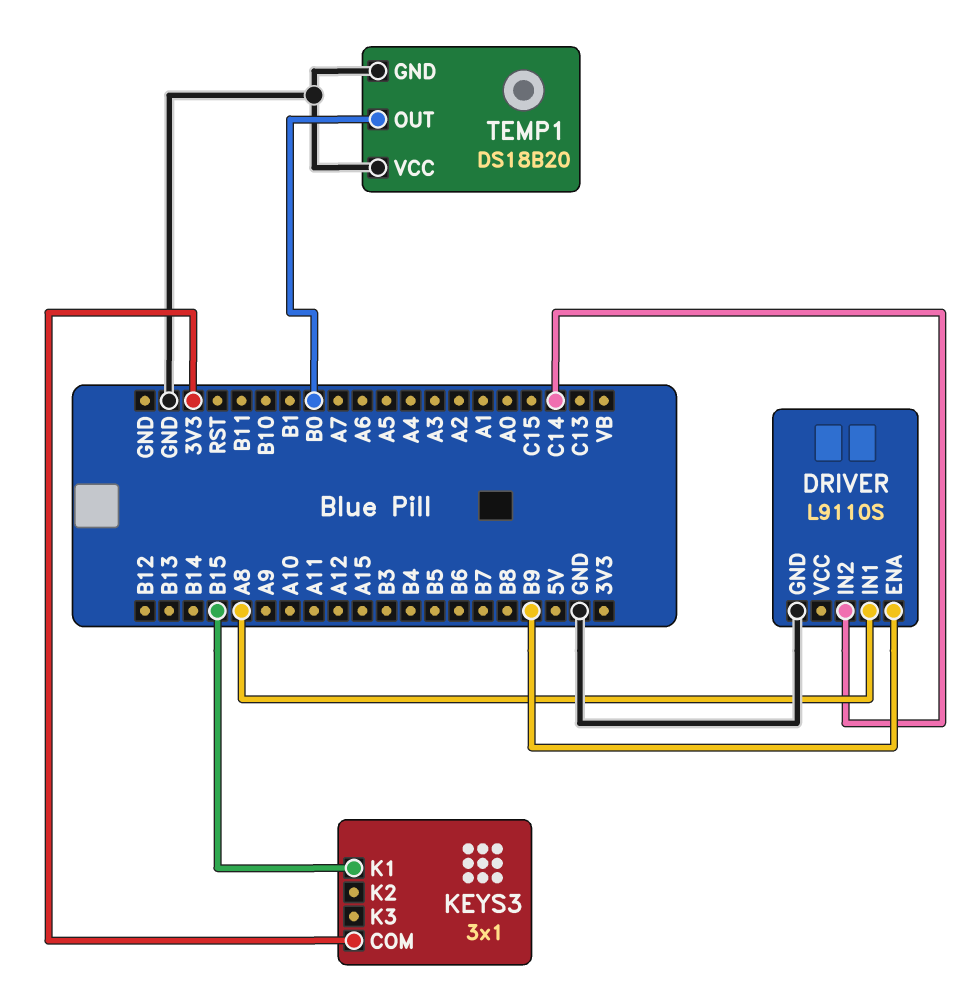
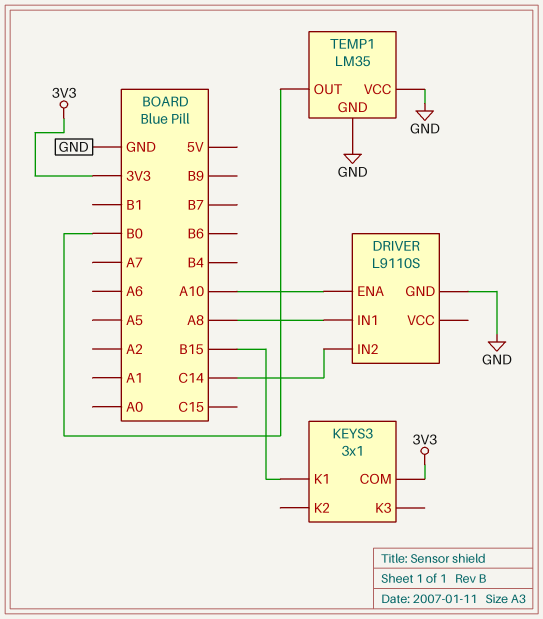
DRIVER pin ENA: B9 -> A10
TEMP1: DS18B20 -> LM35

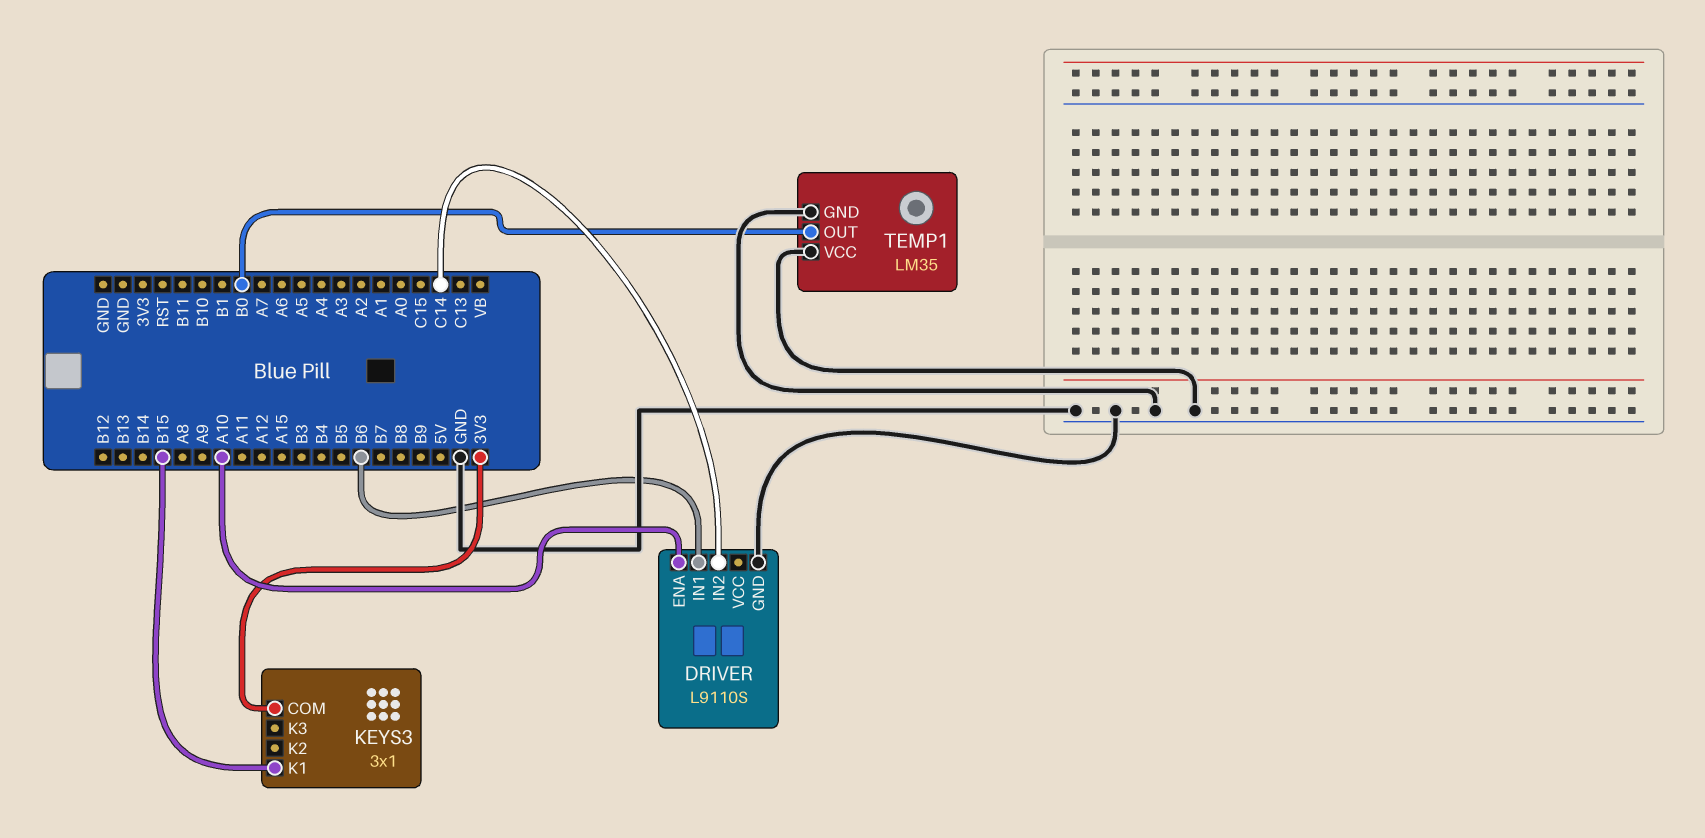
DRIVER pin IN1: A8 -> B6

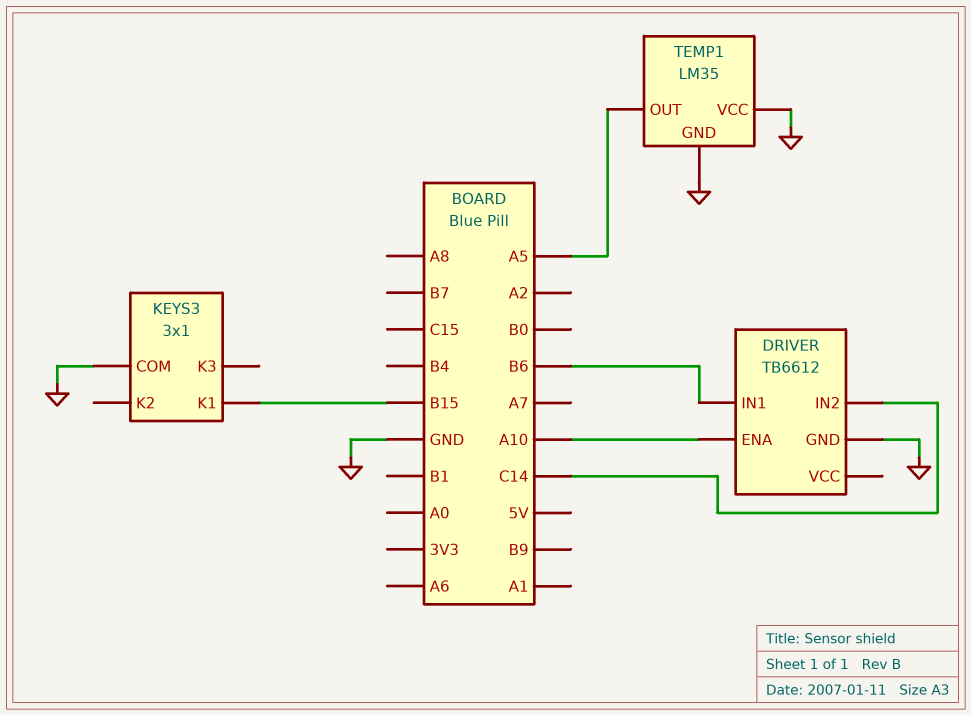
DRIVER: L9110S -> TB6612
KEYS3 pin COM: 3V3 -> GND
TEMP1 pin OUT: B0 -> A5

